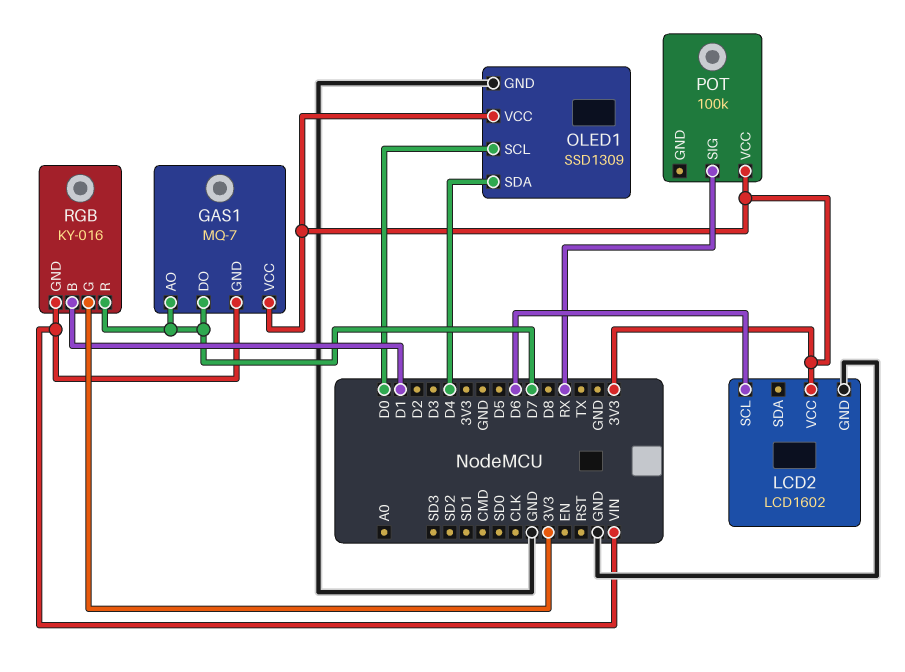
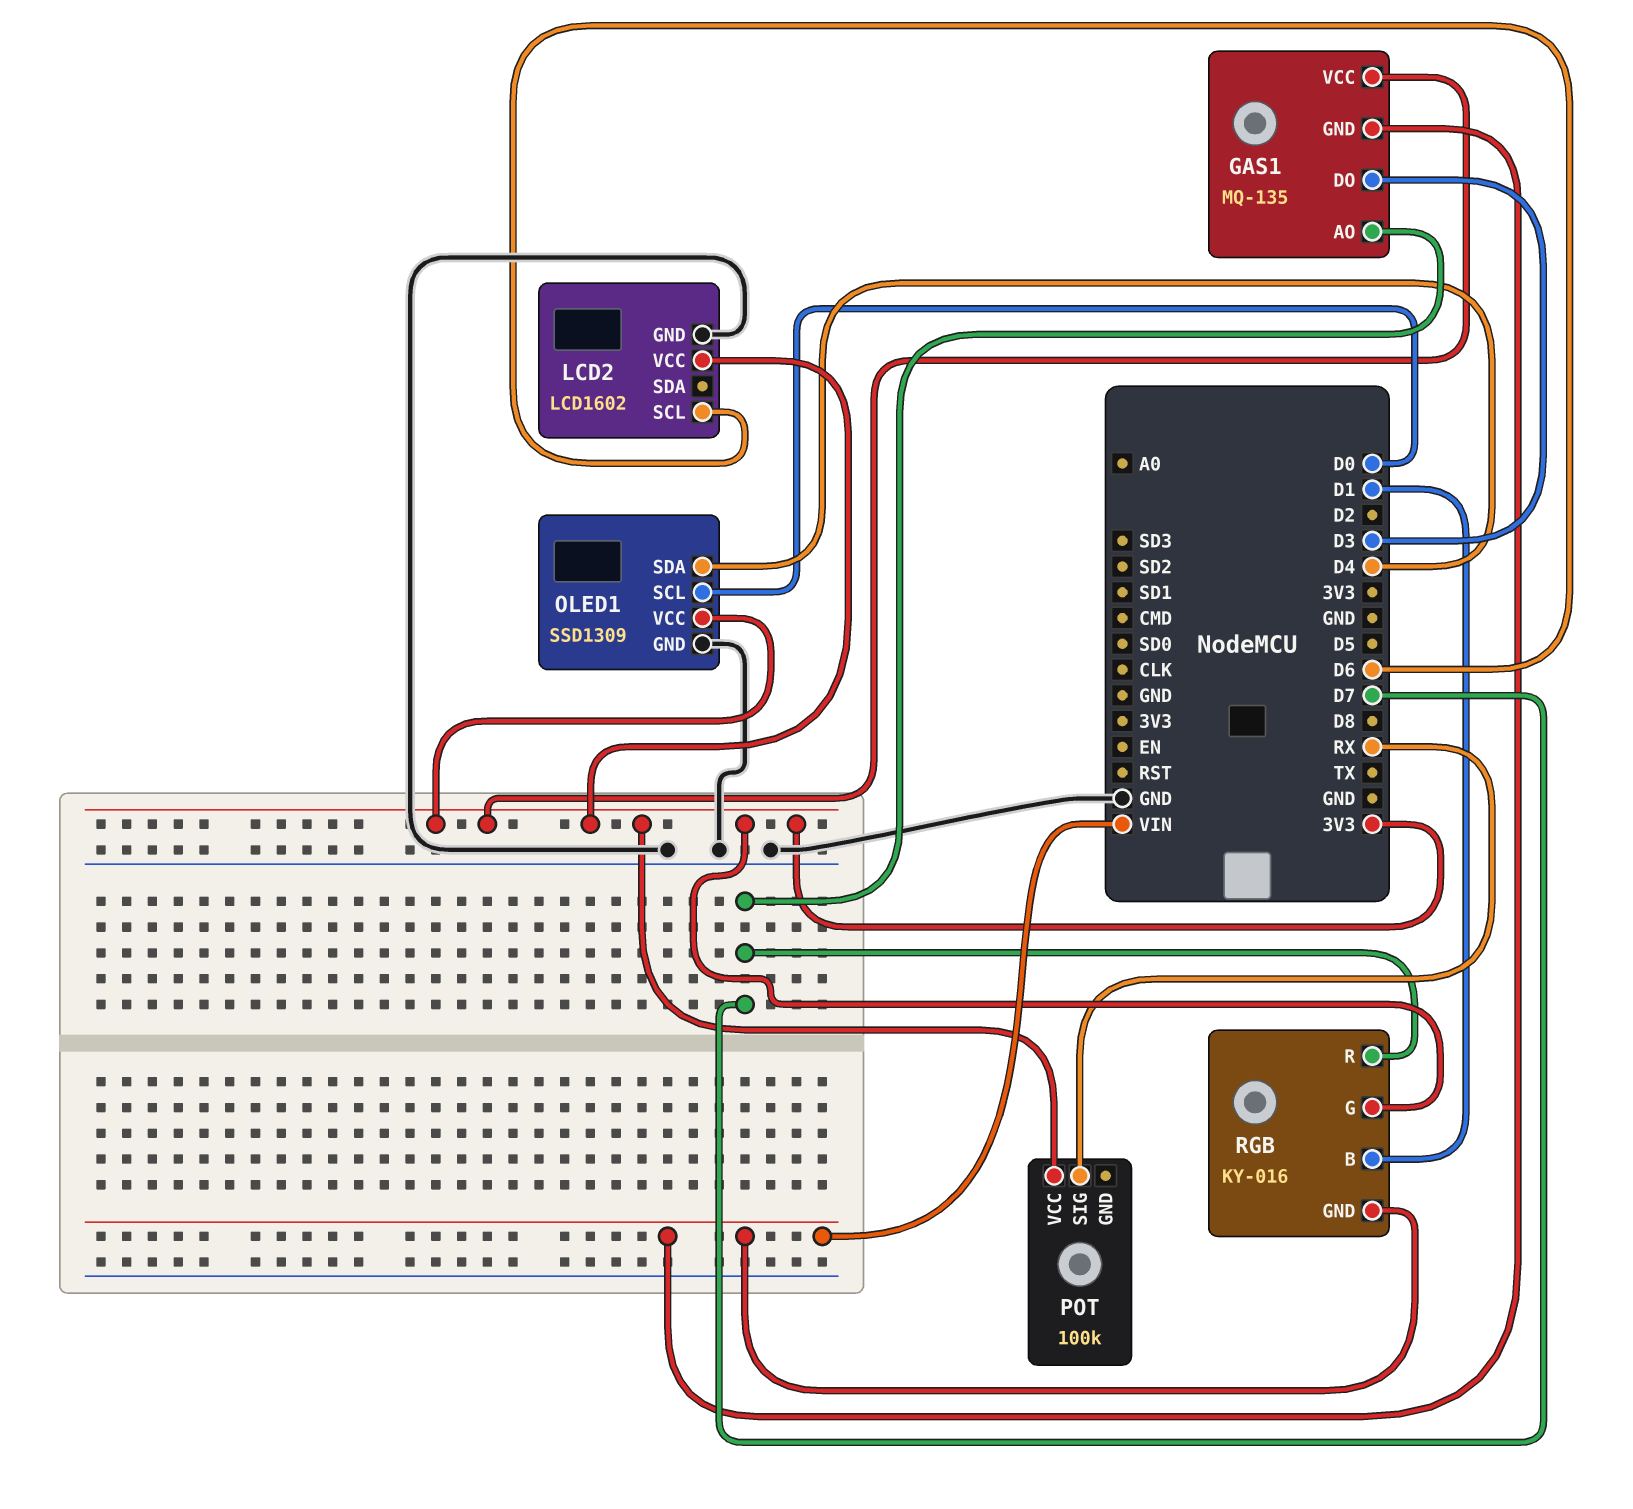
GAS1: MQ-7 -> MQ-135
GAS1 pin DO: D7 -> D3

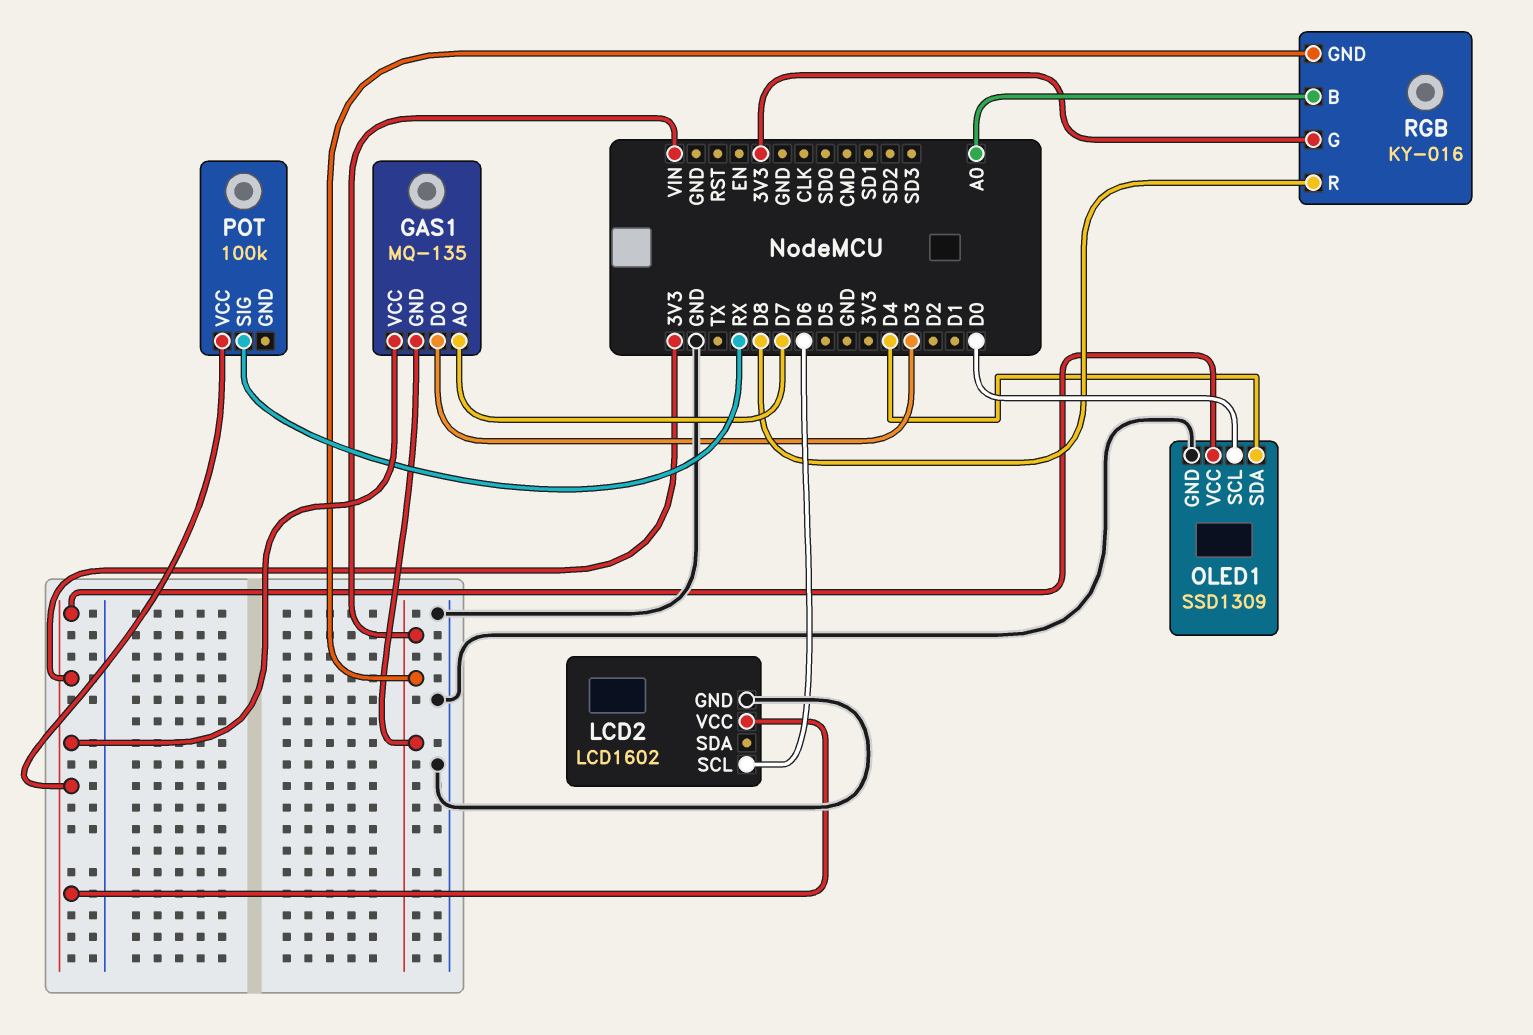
RGB pin B: D1 -> A0
RGB pin R: D7 -> D8

